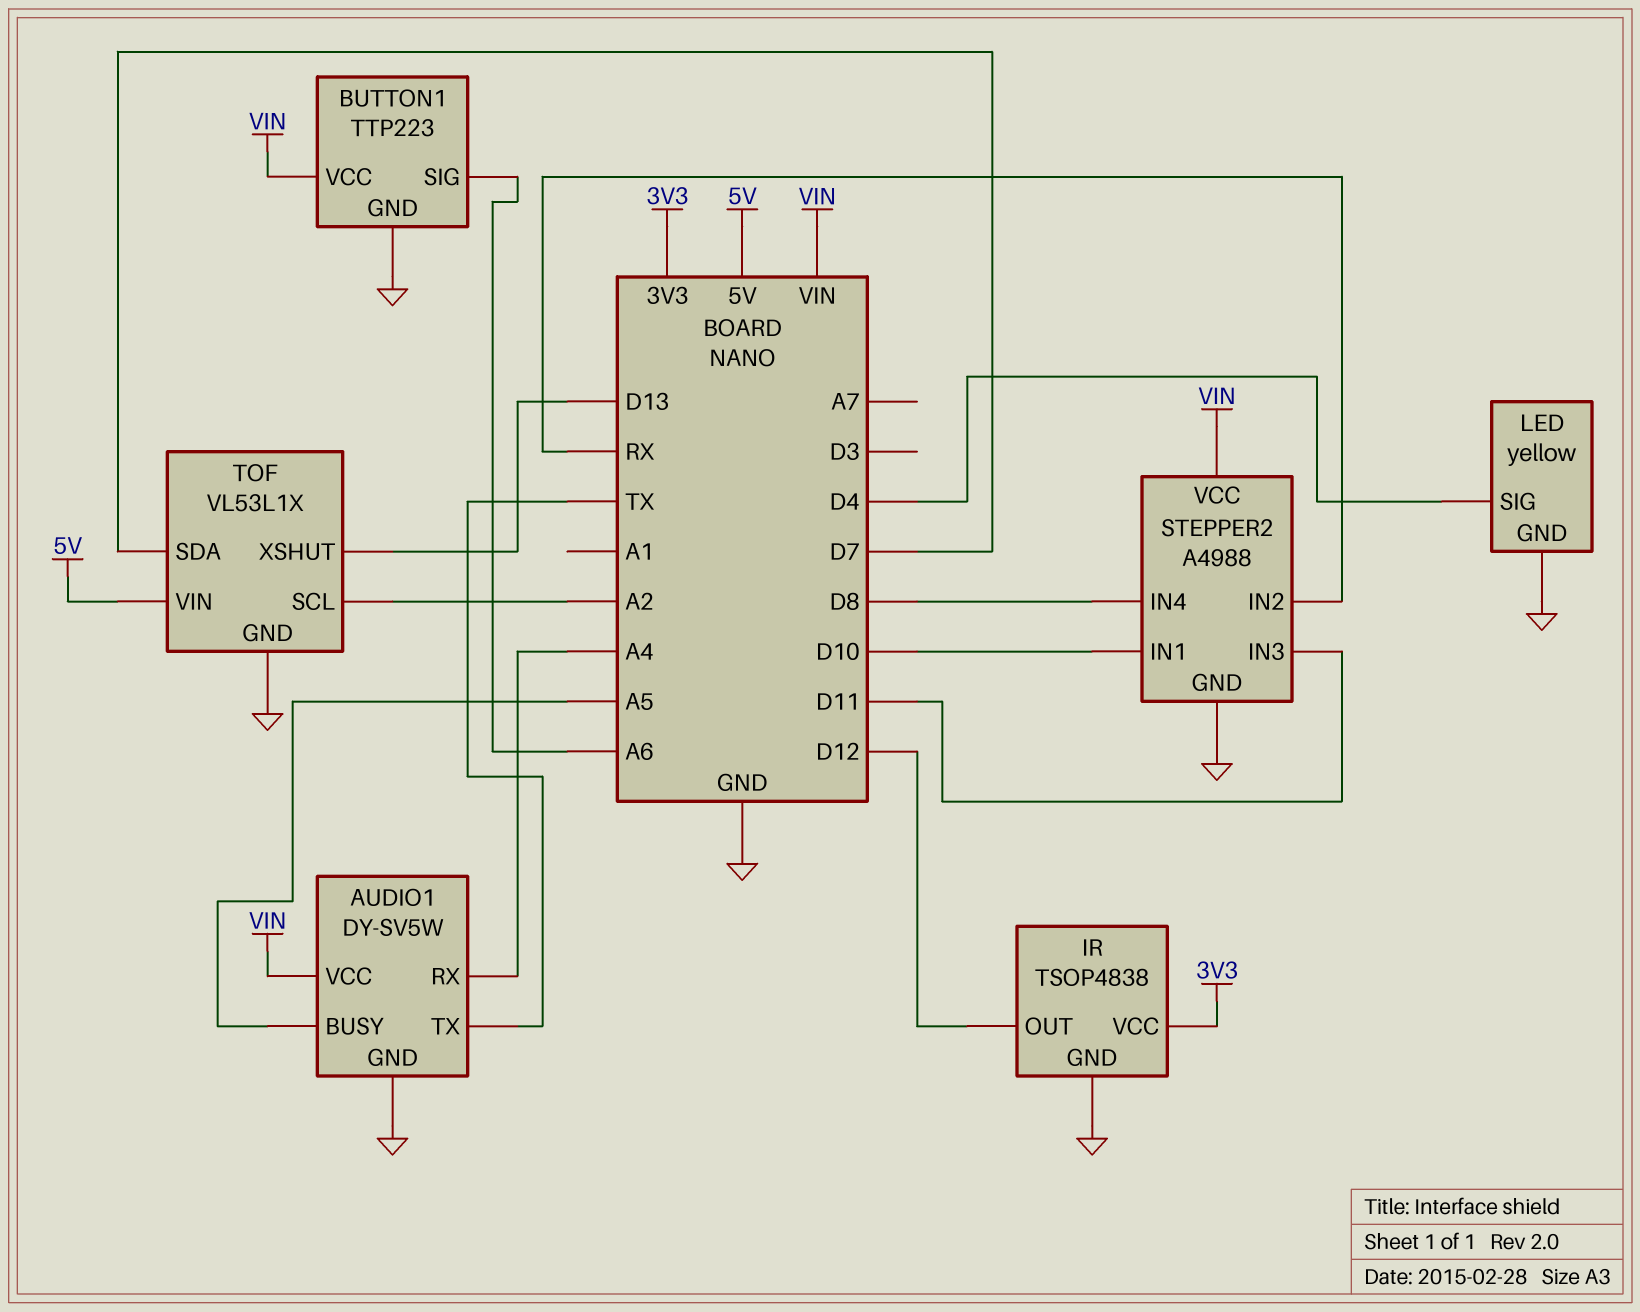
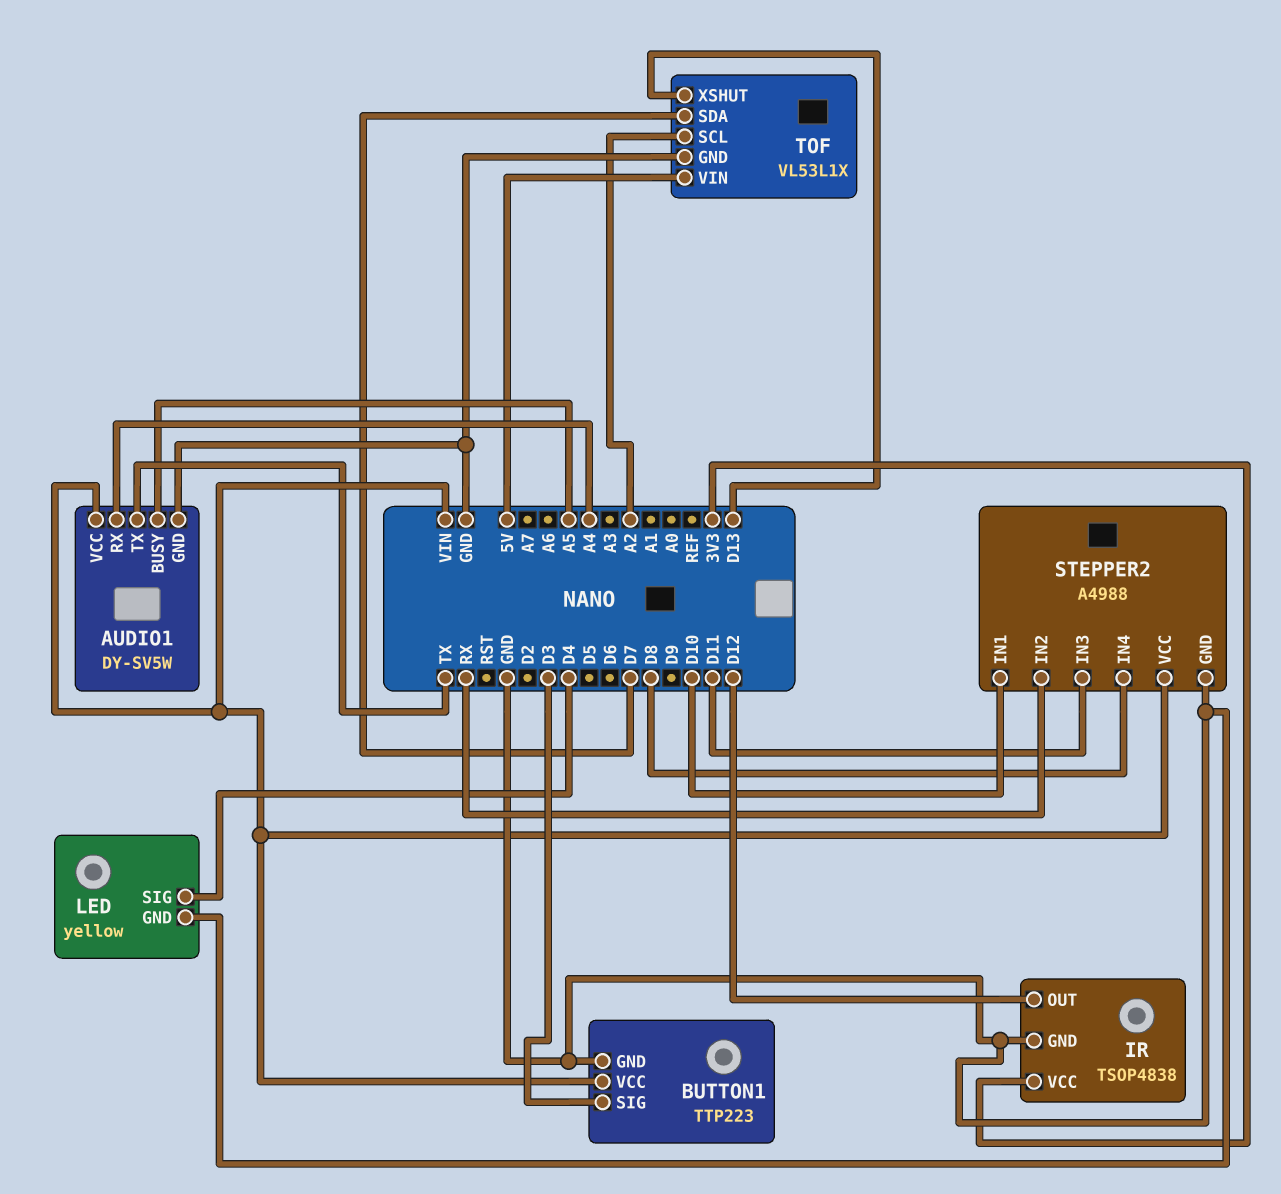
BUTTON1 pin SIG: A6 -> D3

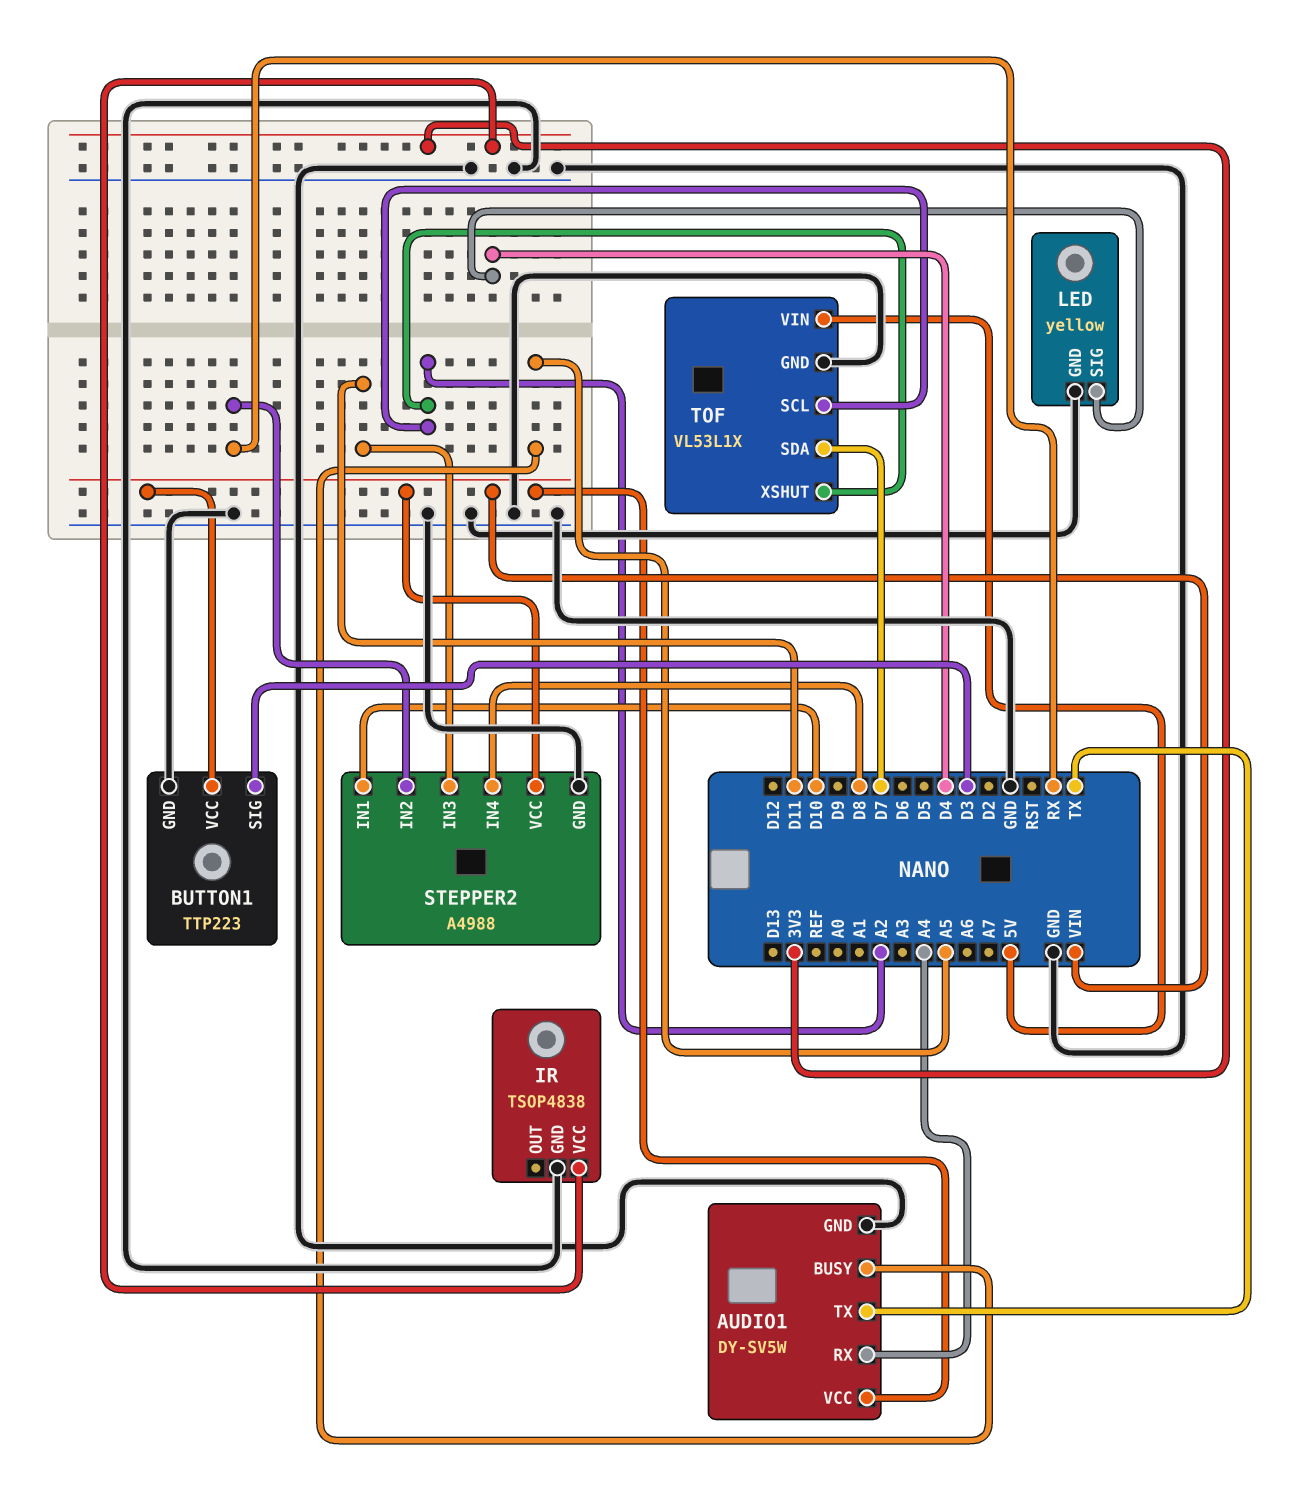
IR pin OUT: D12 -> none
TOF pin XSHUT: D13 -> A2

